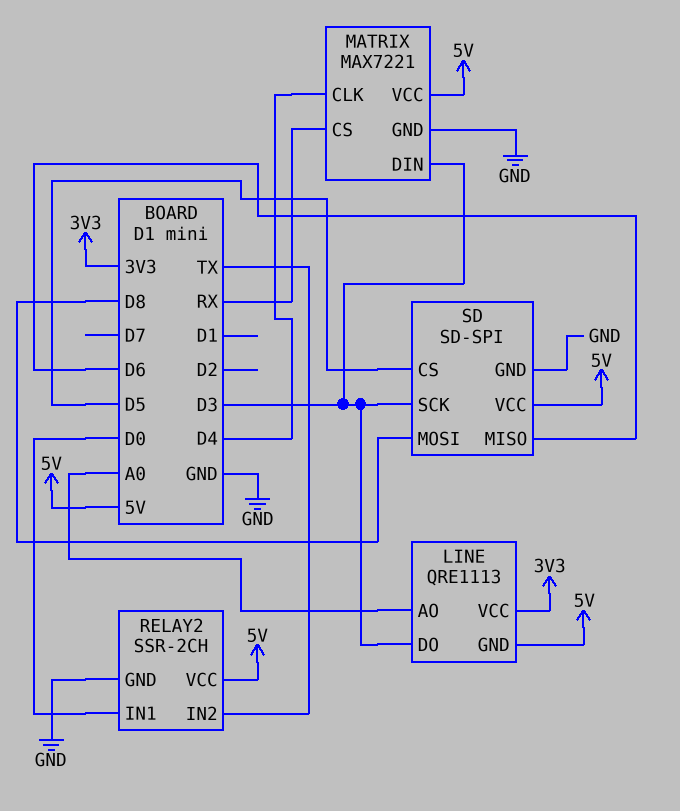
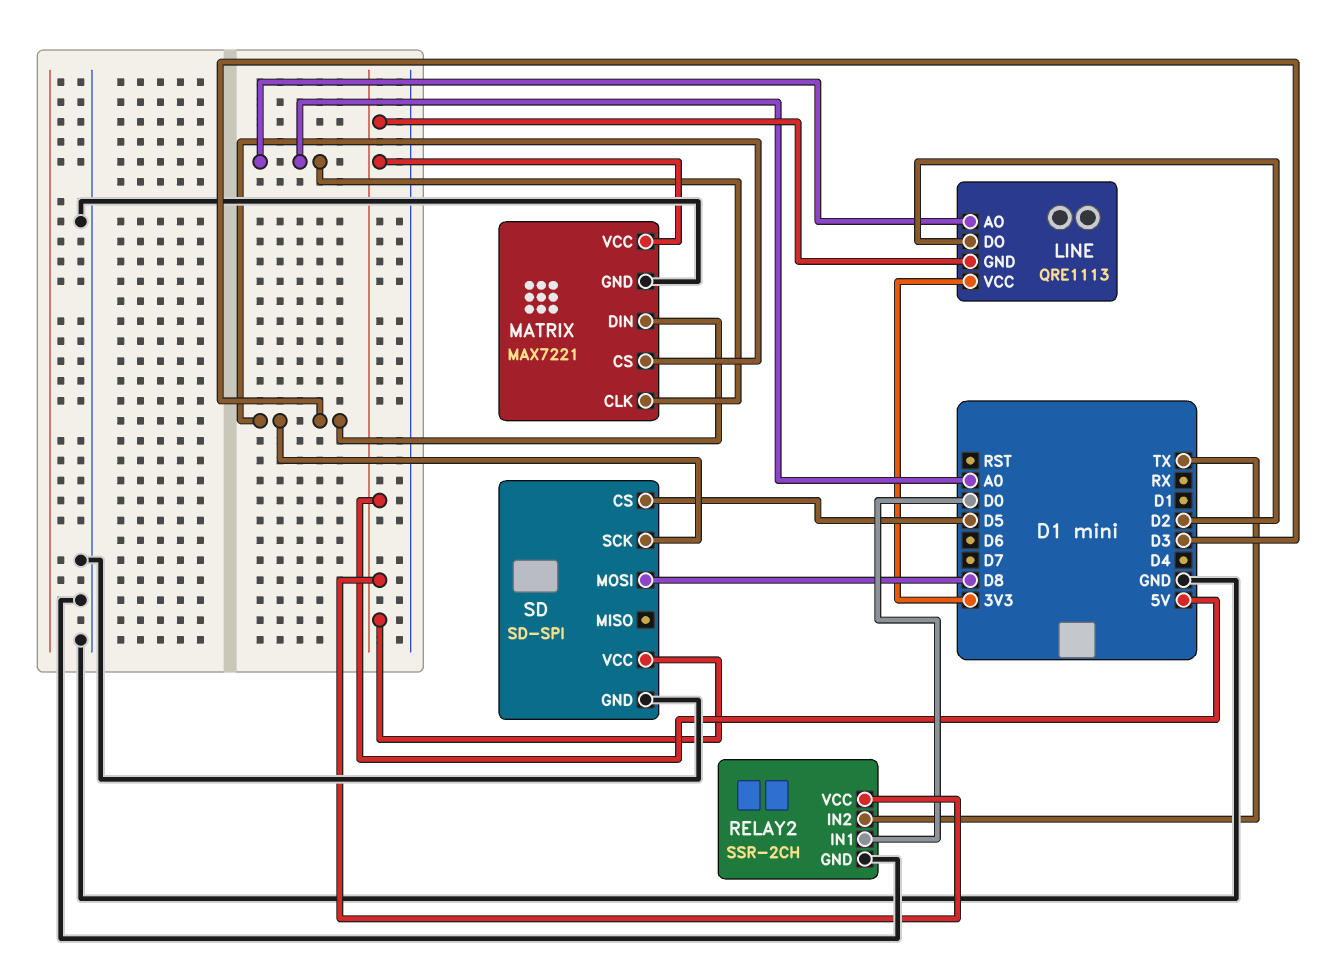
LINE pin DO: D3 -> D2
MATRIX pin CLK: D4 -> A0
MATRIX pin CS: RX -> D3
SD pin MISO: D6 -> none

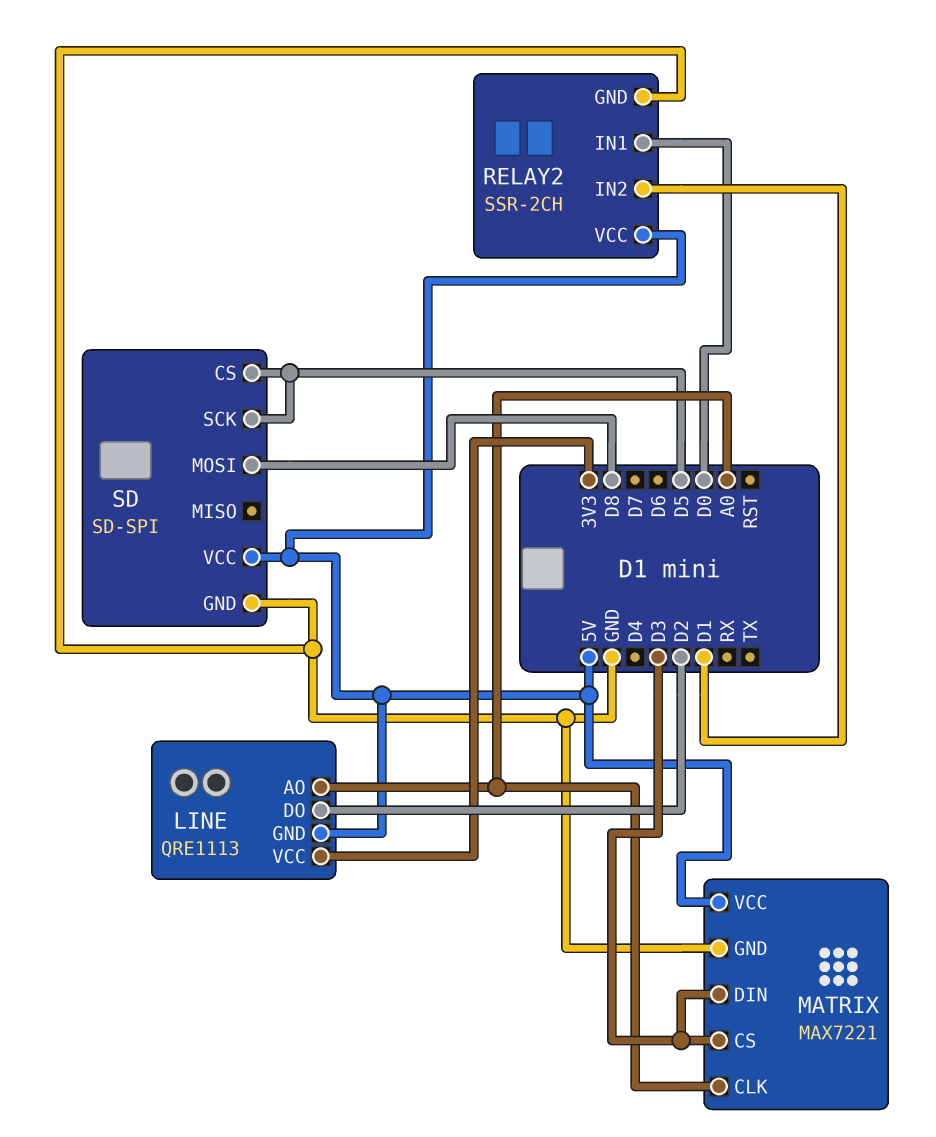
RELAY2 pin IN2: TX -> D1
SD pin SCK: D3 -> D5

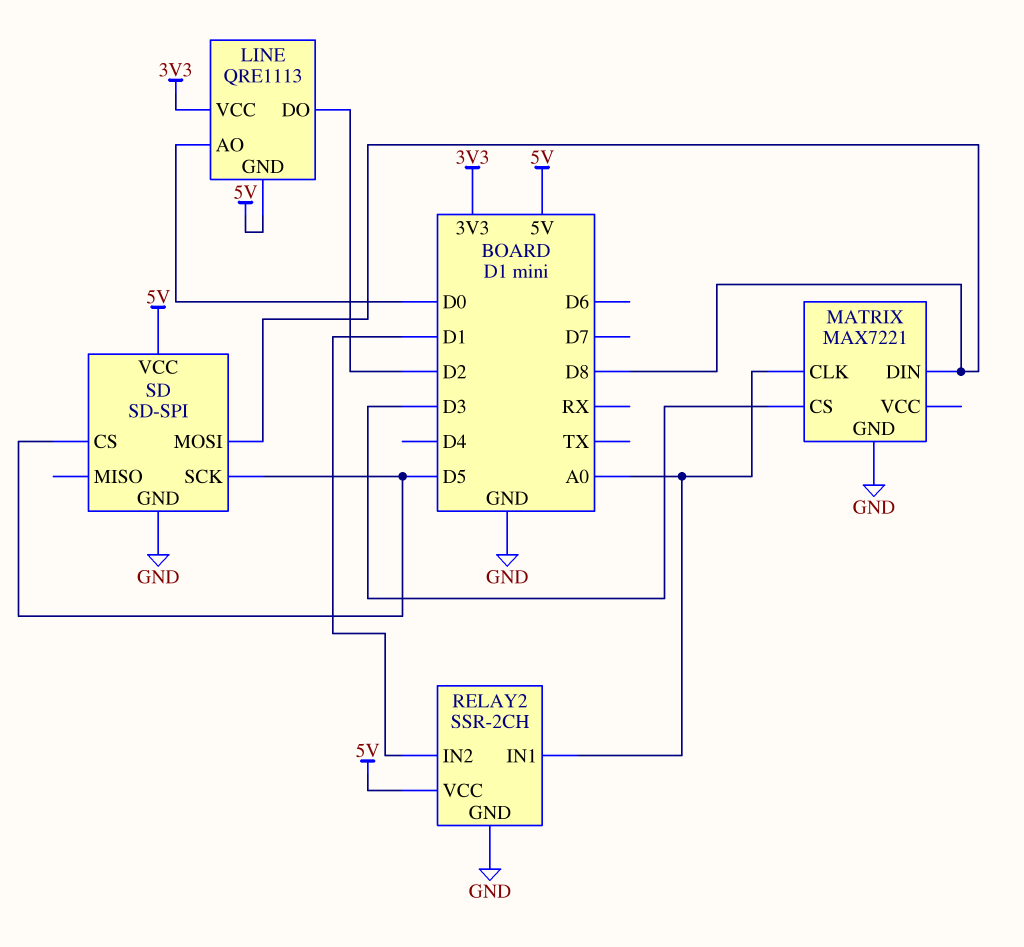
LINE pin AO: A0 -> D0
MATRIX pin DIN: D3 -> D8
MATRIX pin VCC: 5V -> none
RELAY2 pin IN1: D0 -> A0

